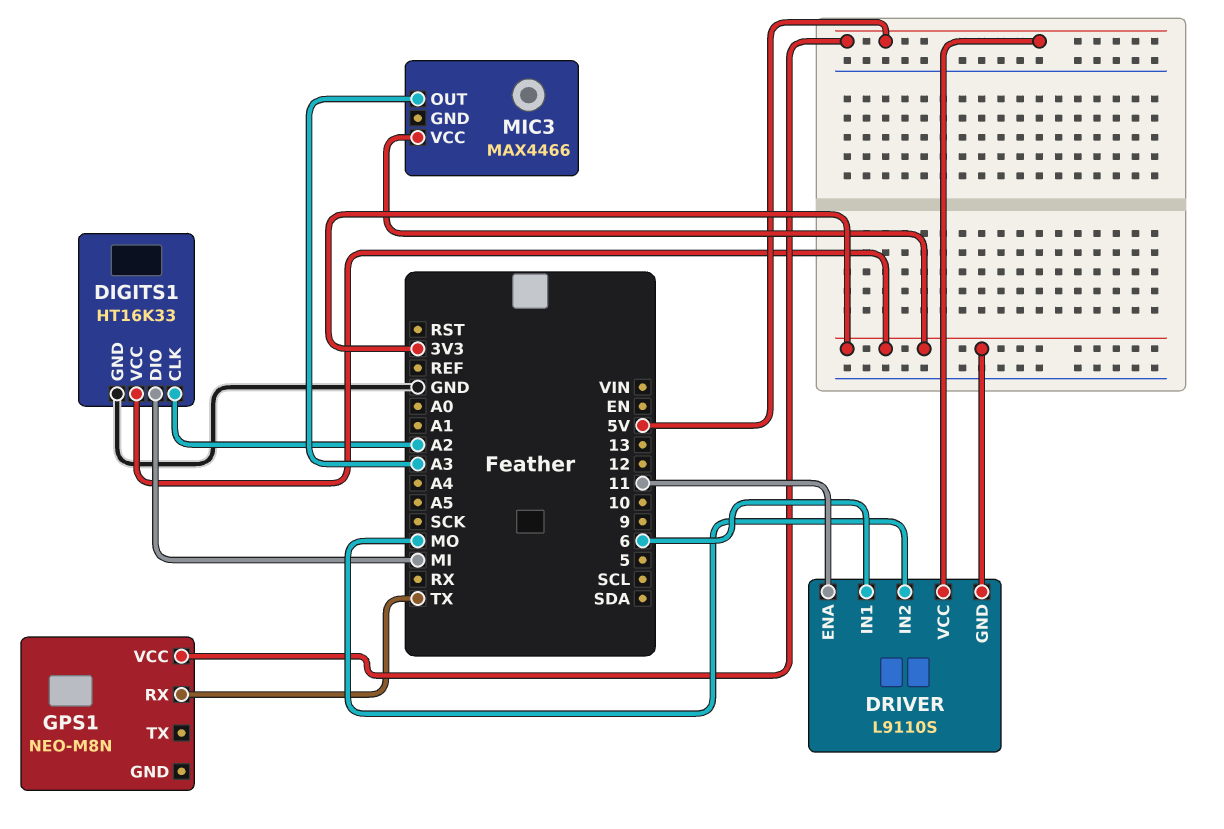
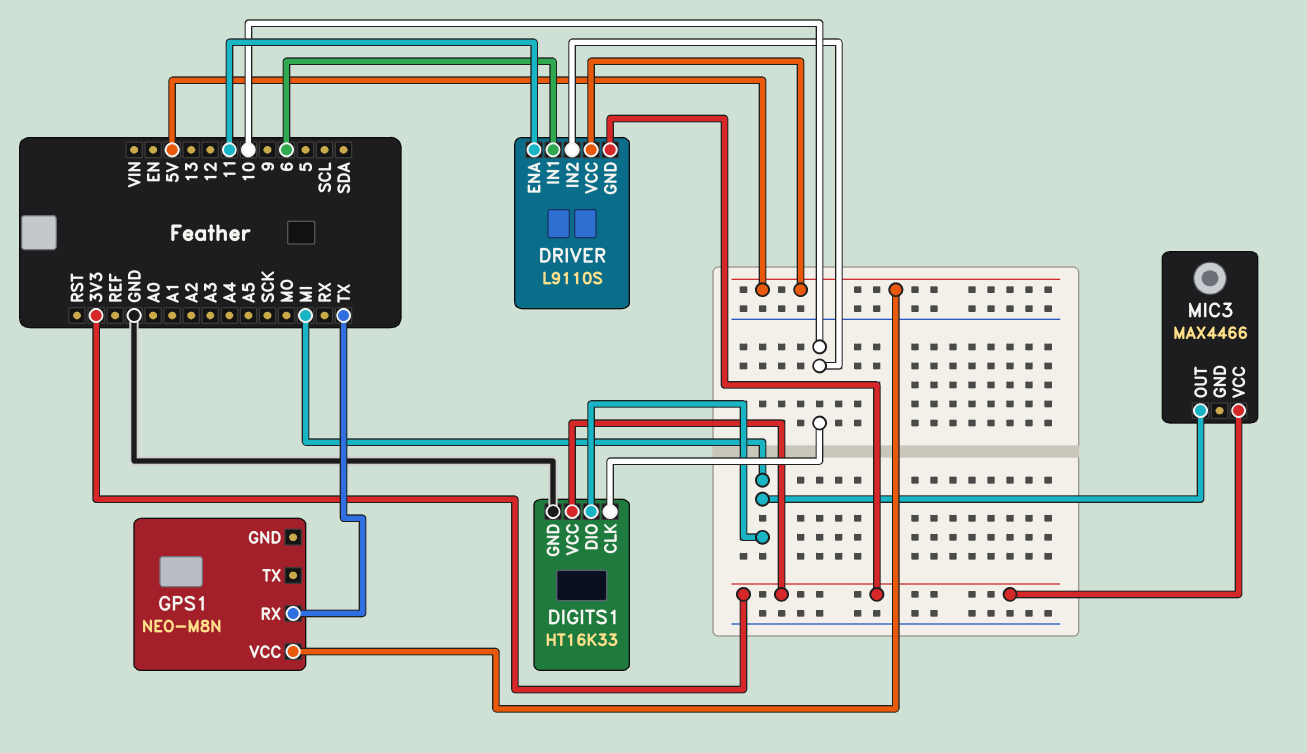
DIGITS1 pin CLK: A2 -> 10
DRIVER pin IN2: MO -> 10
MIC3 pin OUT: A3 -> MI

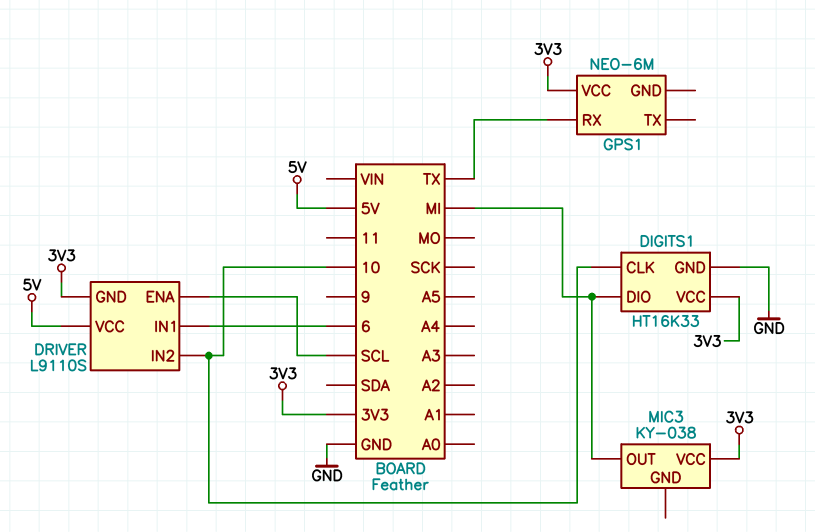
DRIVER pin ENA: 11 -> SCL
GPS1: NEO-M8N -> NEO-6M
GPS1 pin VCC: 5V -> 3V3
MIC3: MAX4466 -> KY-038

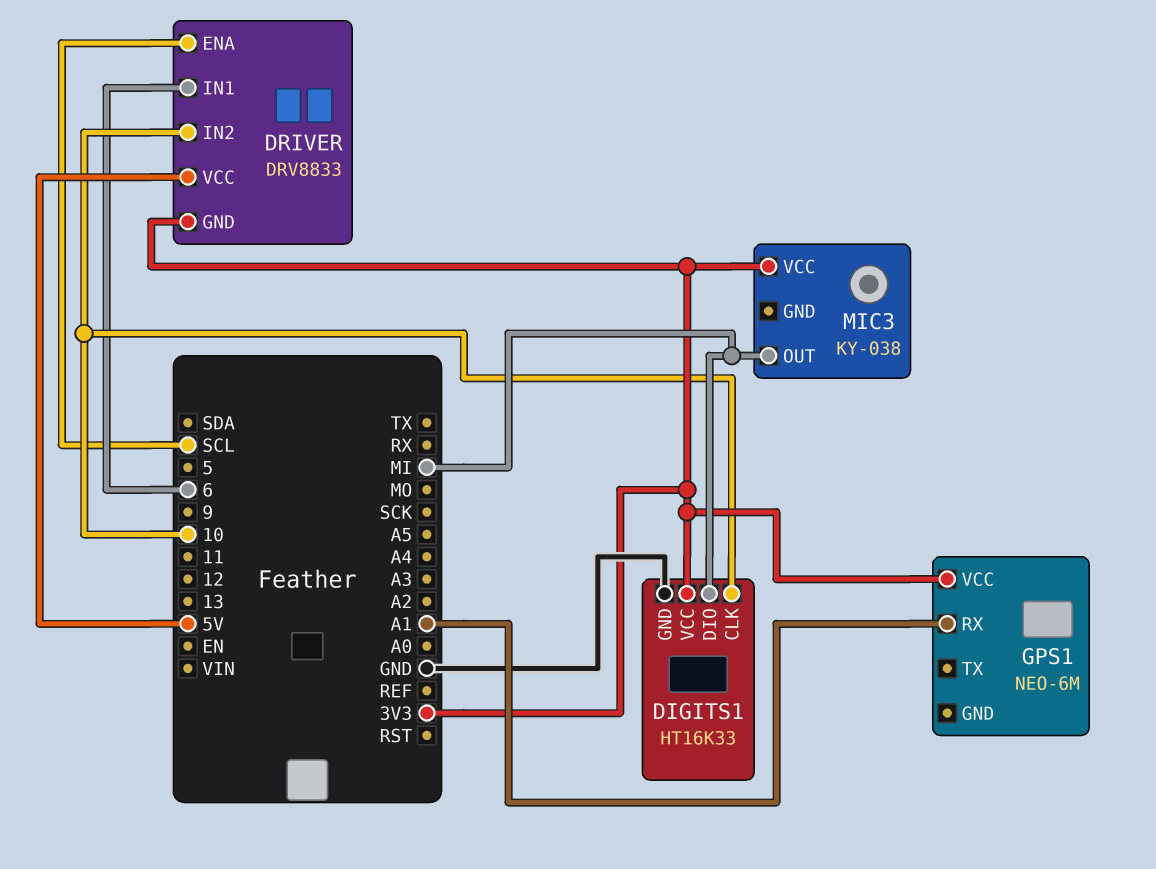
DRIVER: L9110S -> DRV8833
GPS1 pin RX: TX -> A1

